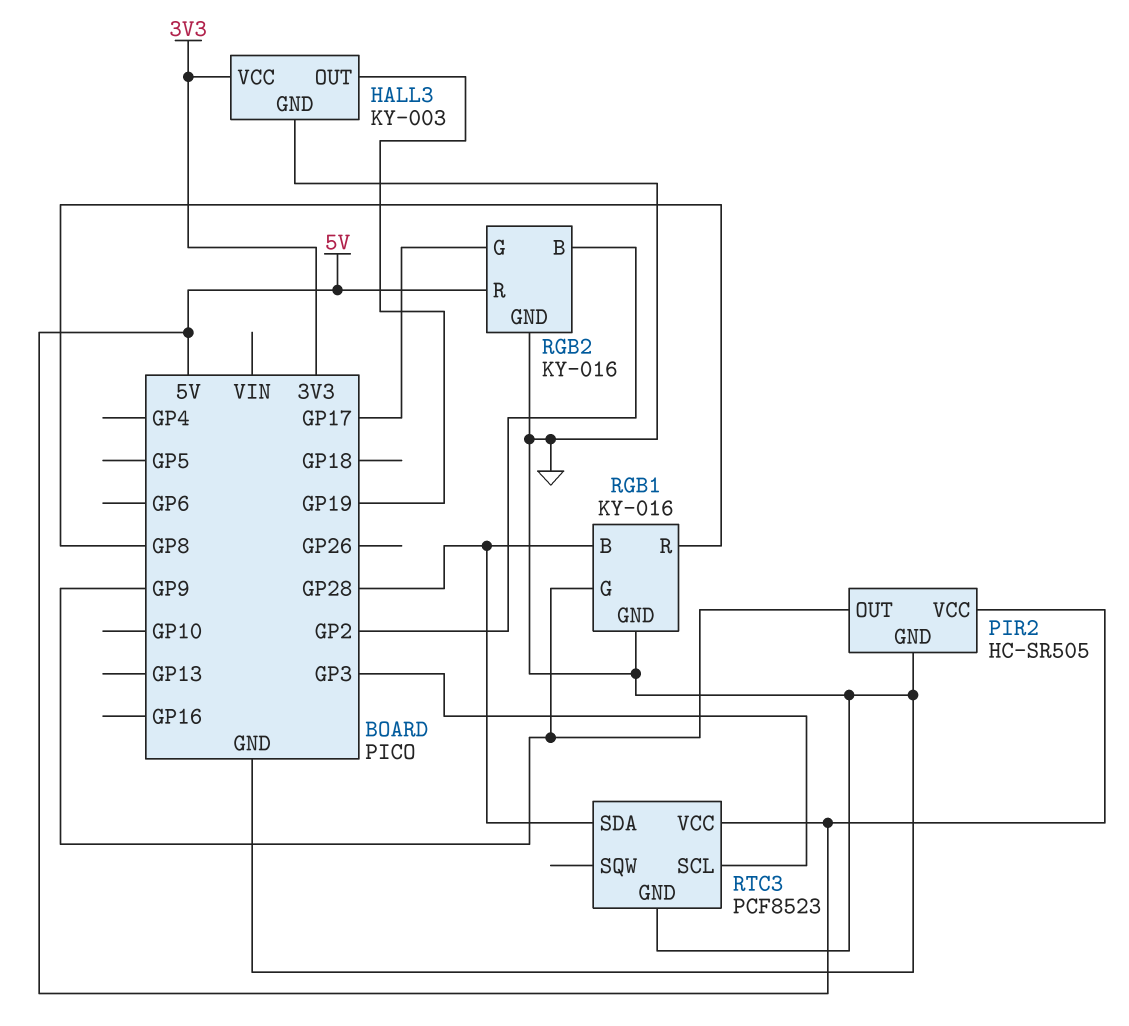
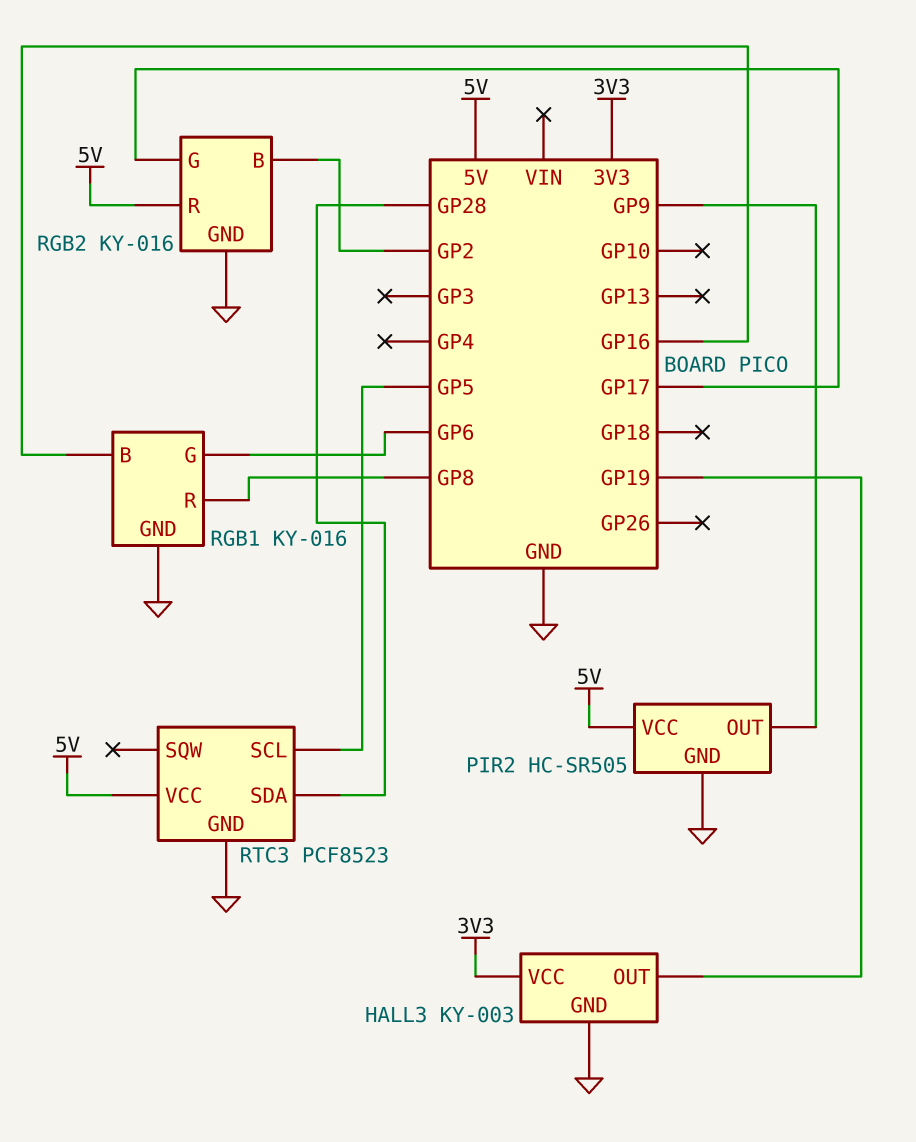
RGB1 pin B: GP28 -> GP16
RGB1 pin G: GP9 -> GP6
RTC3 pin SCL: GP3 -> GP5

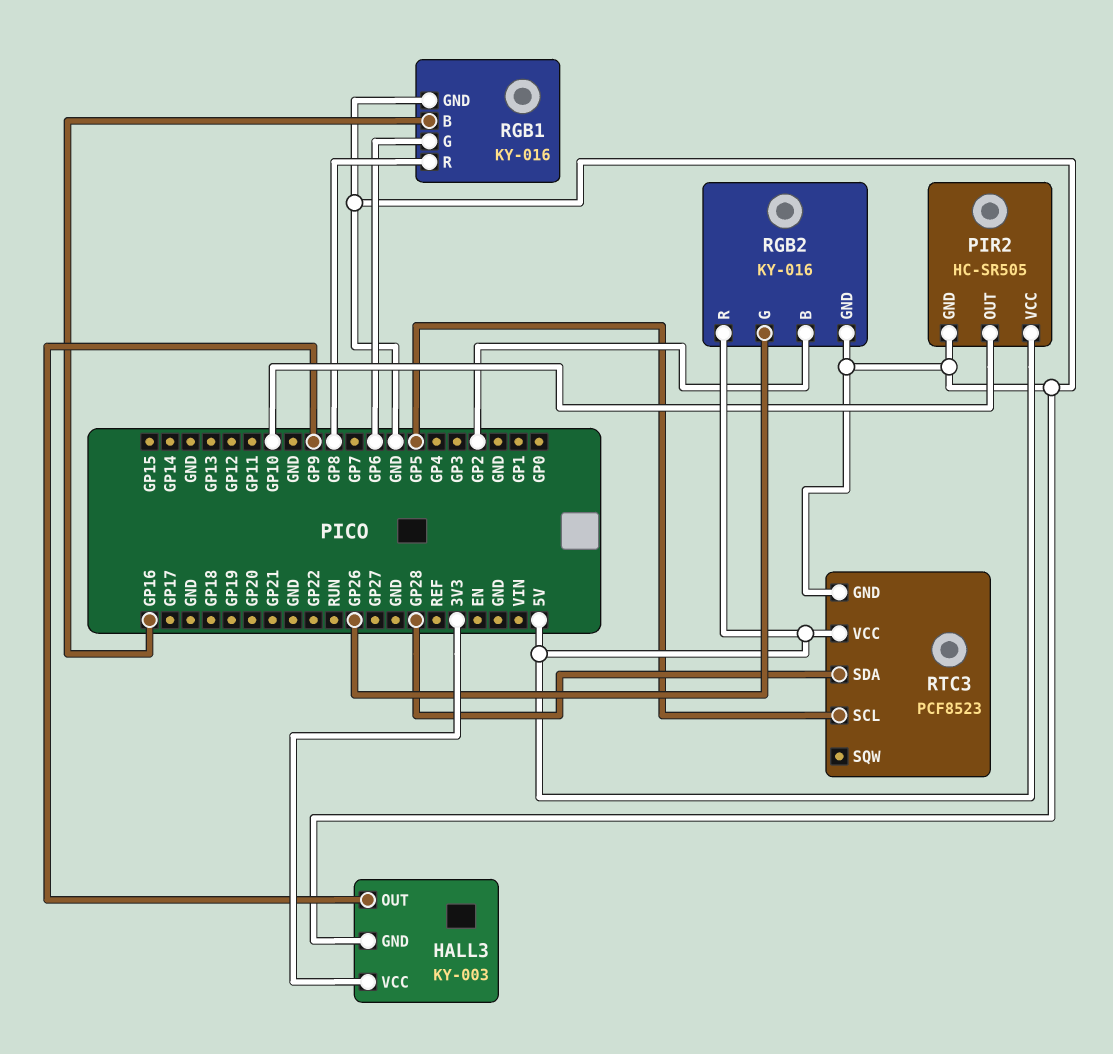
HALL3 pin OUT: GP19 -> GP9
PIR2 pin OUT: GP9 -> GP10
RGB2 pin G: GP17 -> GP26

